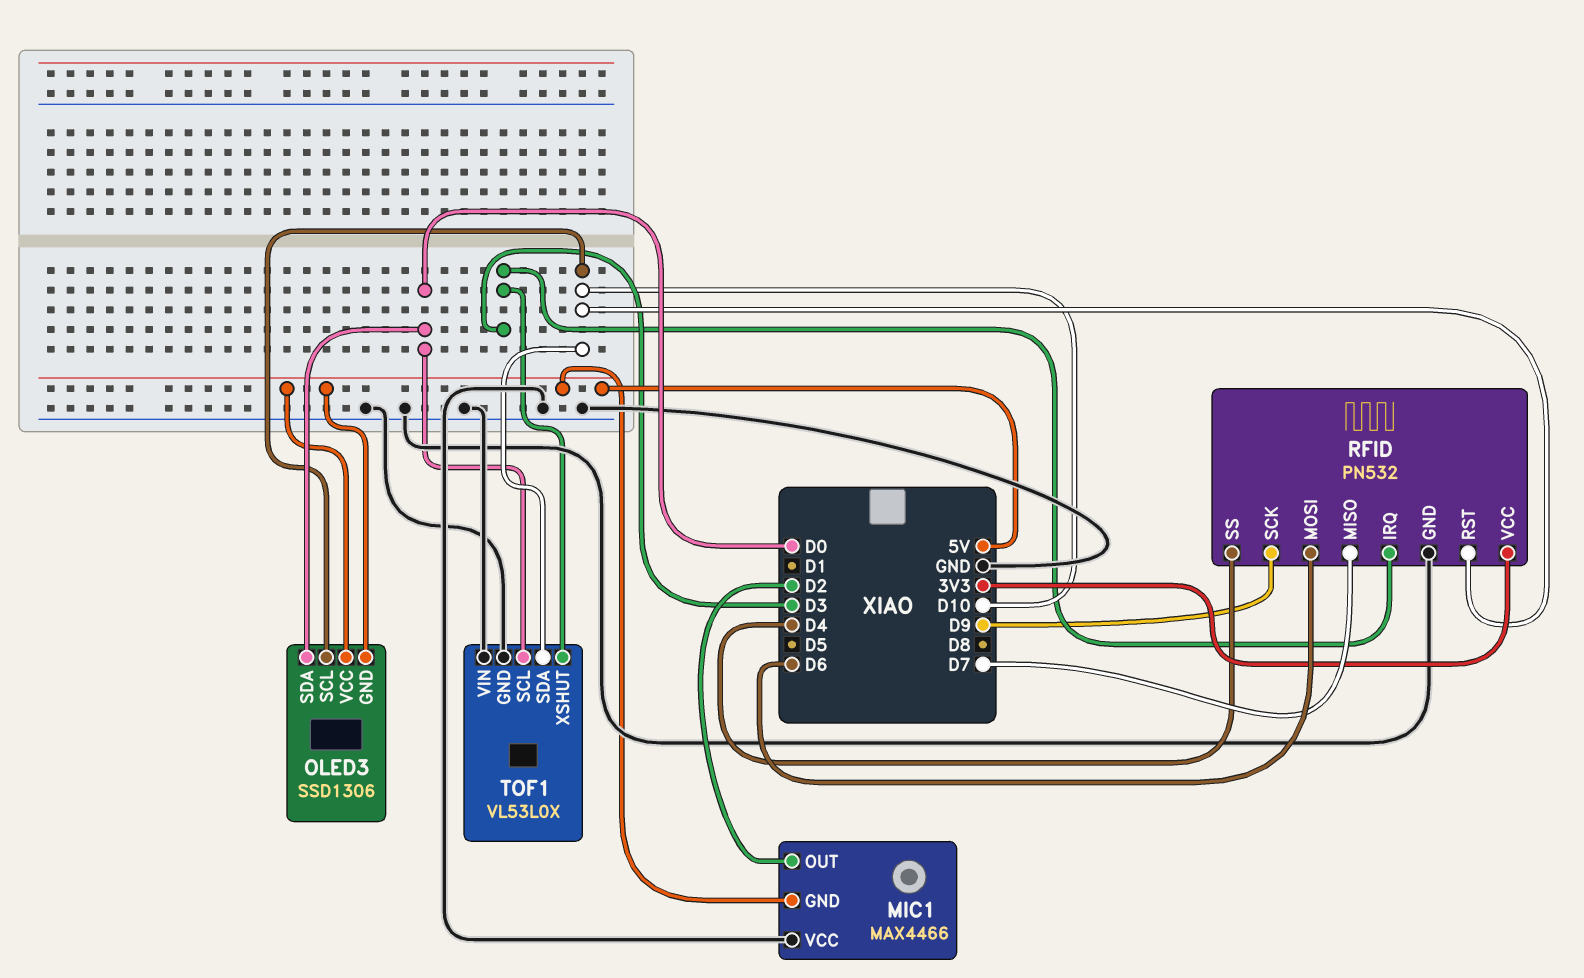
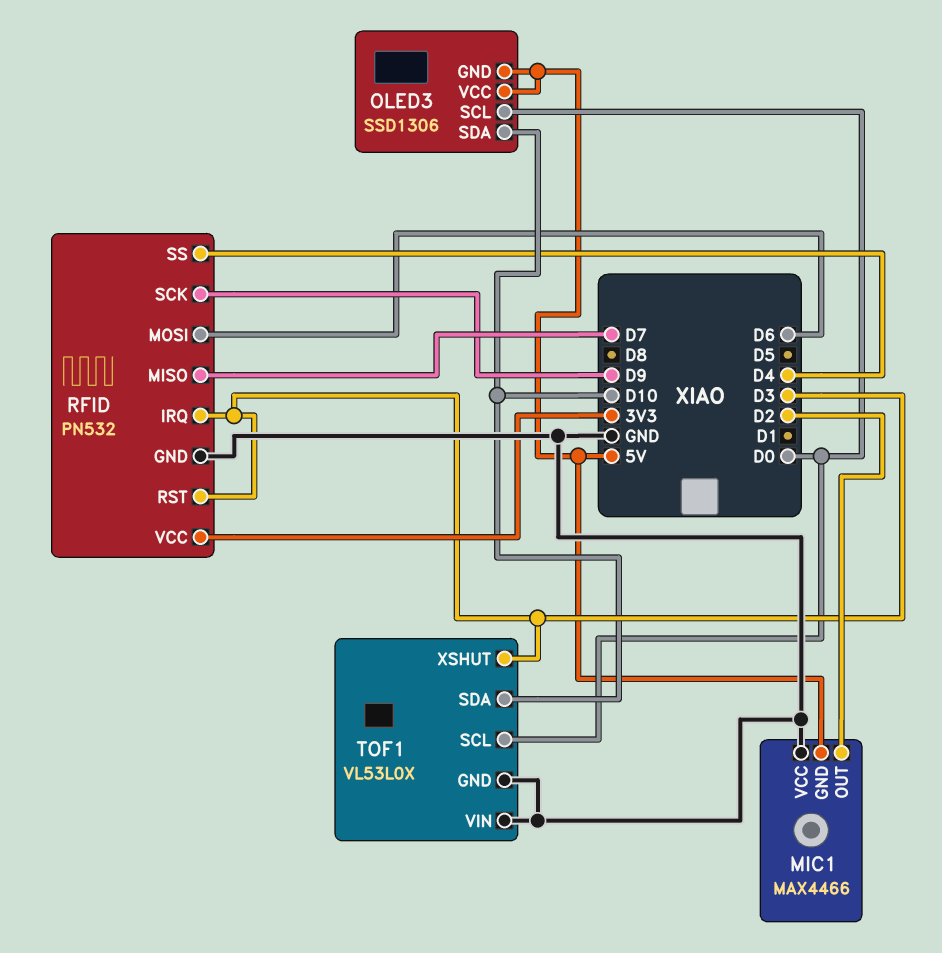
OLED3 pin SCL: D10 -> D0
OLED3 pin SDA: D0 -> D10
RFID pin RST: D10 -> D3

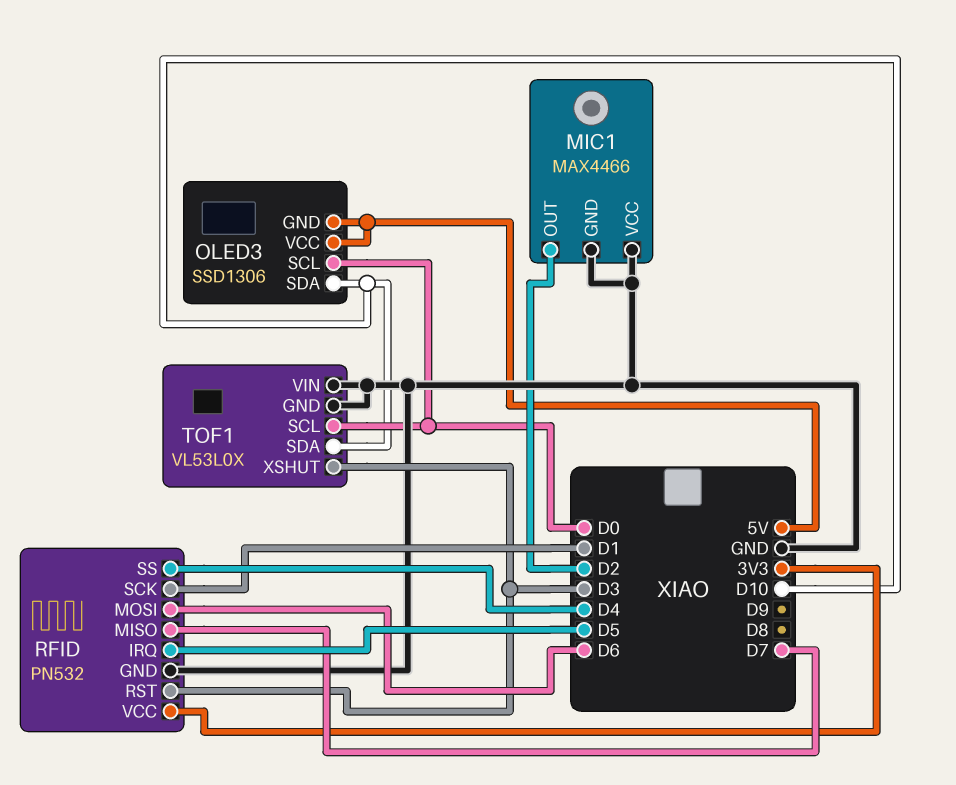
MIC1 pin GND: 5V -> GND
RFID pin IRQ: D3 -> D5
RFID pin SCK: D9 -> D1

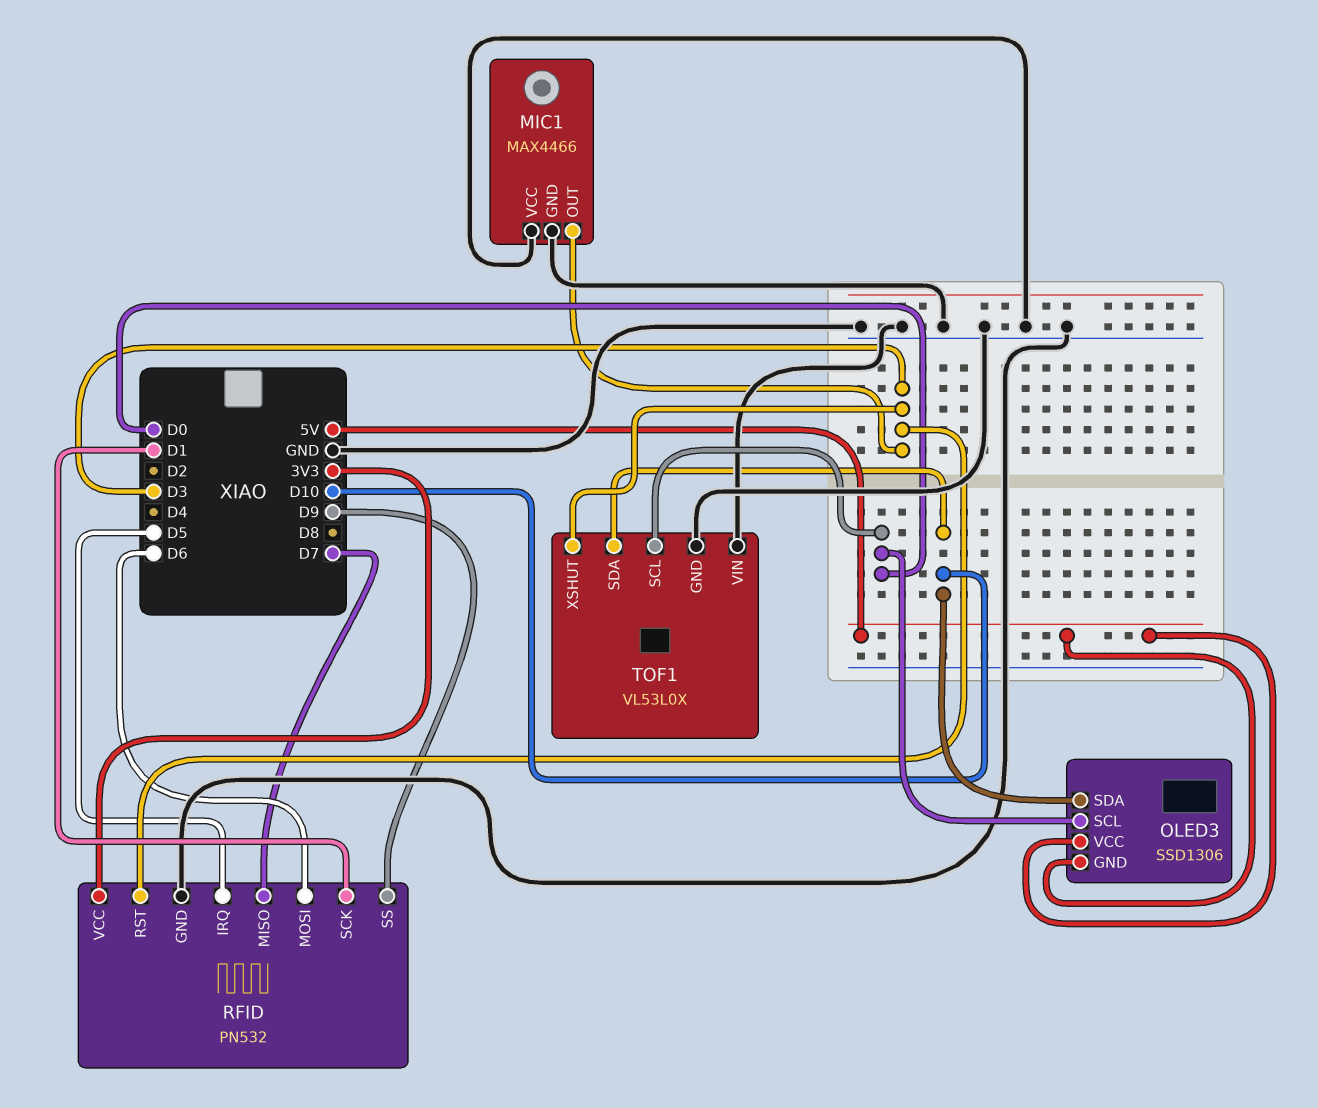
MIC1 pin OUT: D2 -> D3
RFID pin SS: D4 -> D9

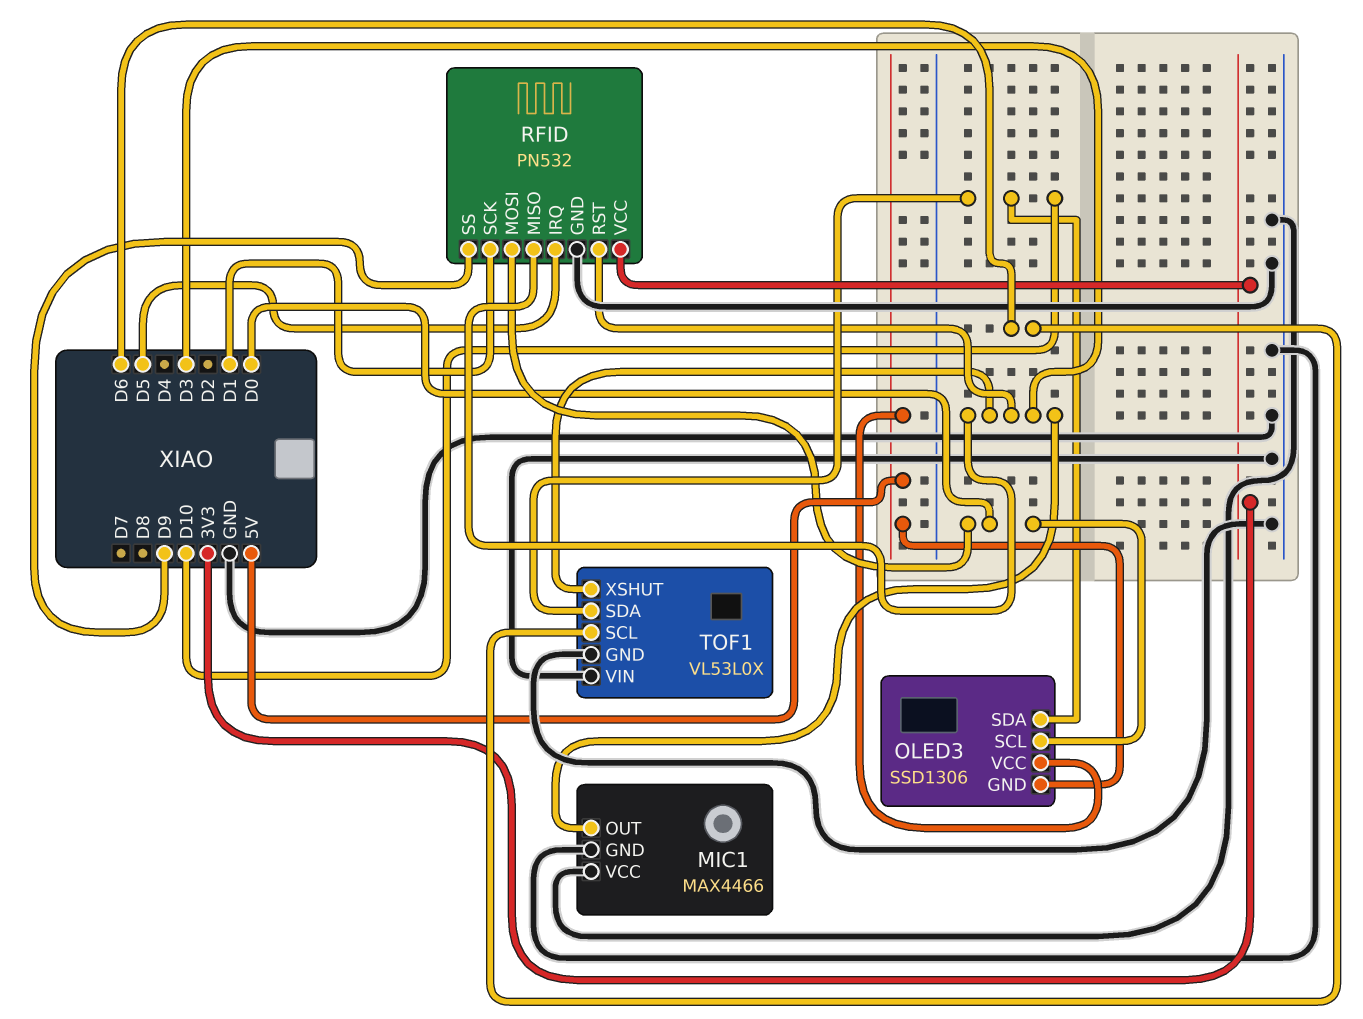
RFID pin MISO: D7 -> D3
RFID pin MOSI: D6 -> D0
TOF1 pin SCL: D0 -> D6

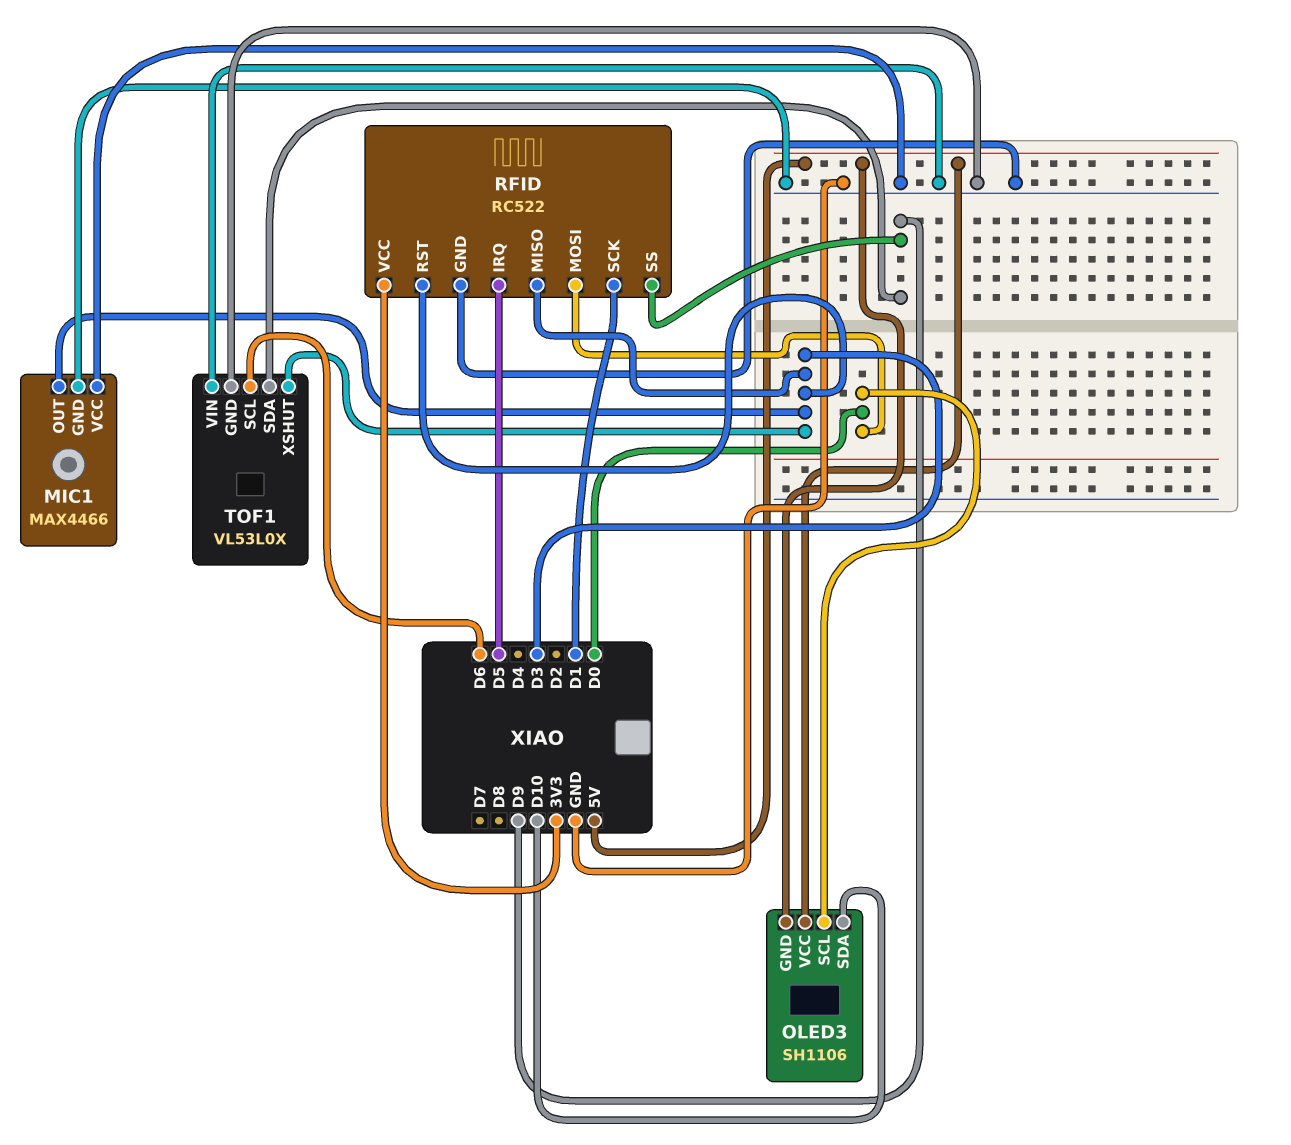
OLED3: SSD1306 -> SH1106
RFID: PN532 -> RC522
TOF1 pin SDA: D10 -> D9

